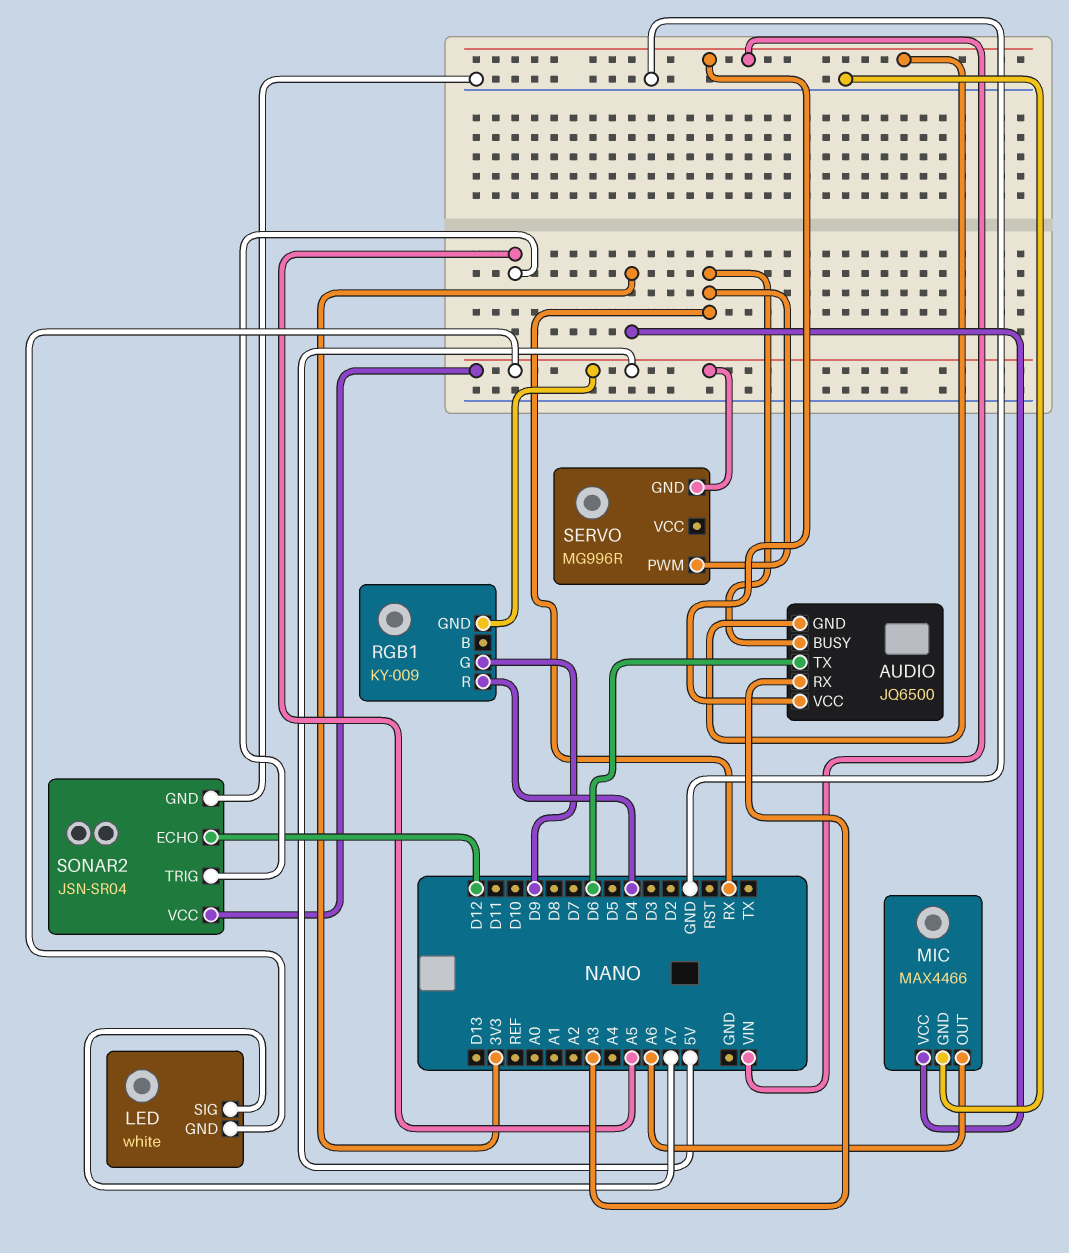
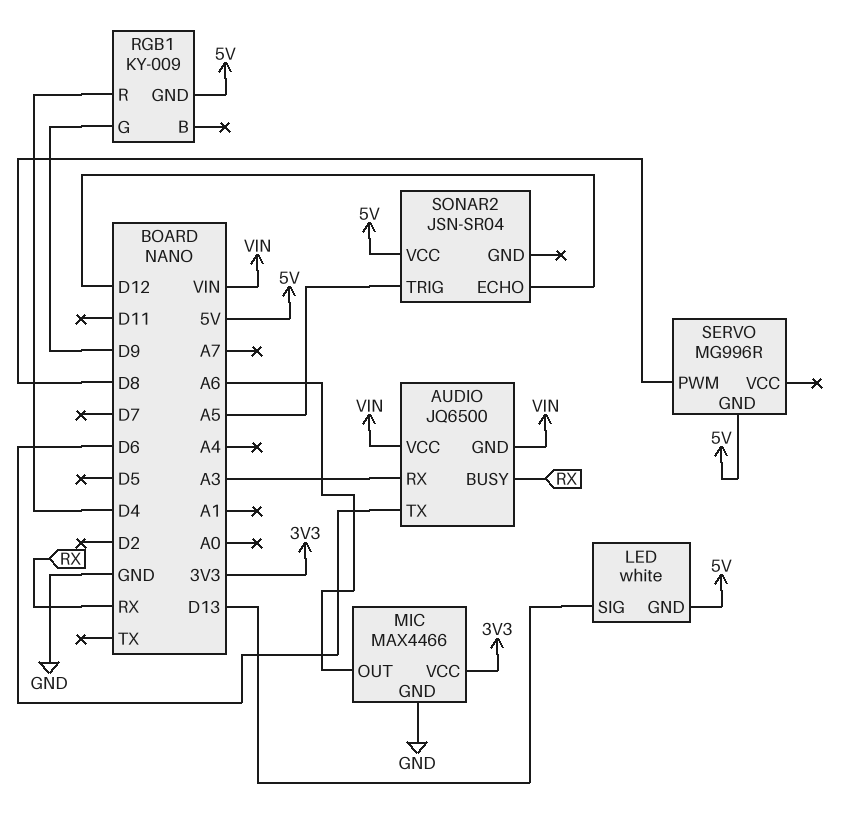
LED pin SIG: A7 -> D13
SERVO pin PWM: RX -> D8
SONAR2 pin GND: GND -> none

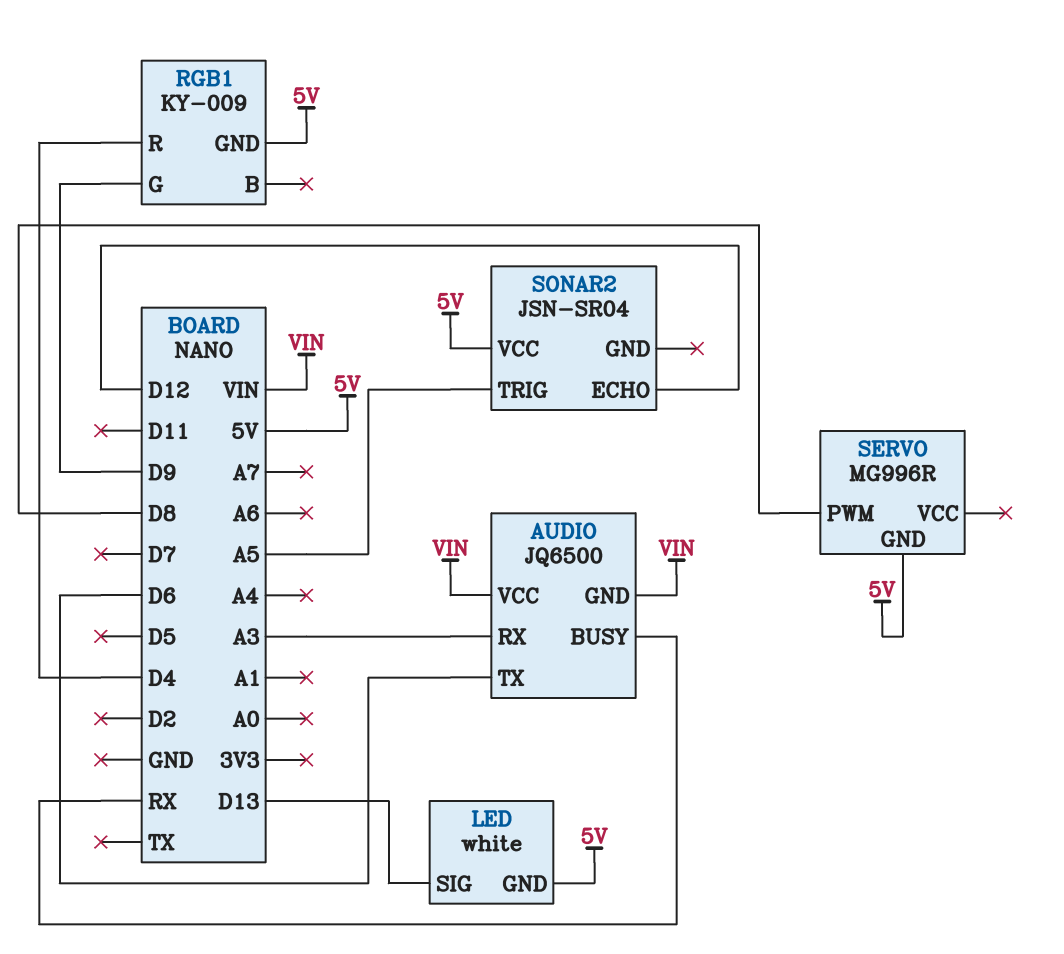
MIC: MAX4466 -> none
MIC pin GND: GND -> none
MIC pin OUT: A6 -> none
MIC pin VCC: 3V3 -> none

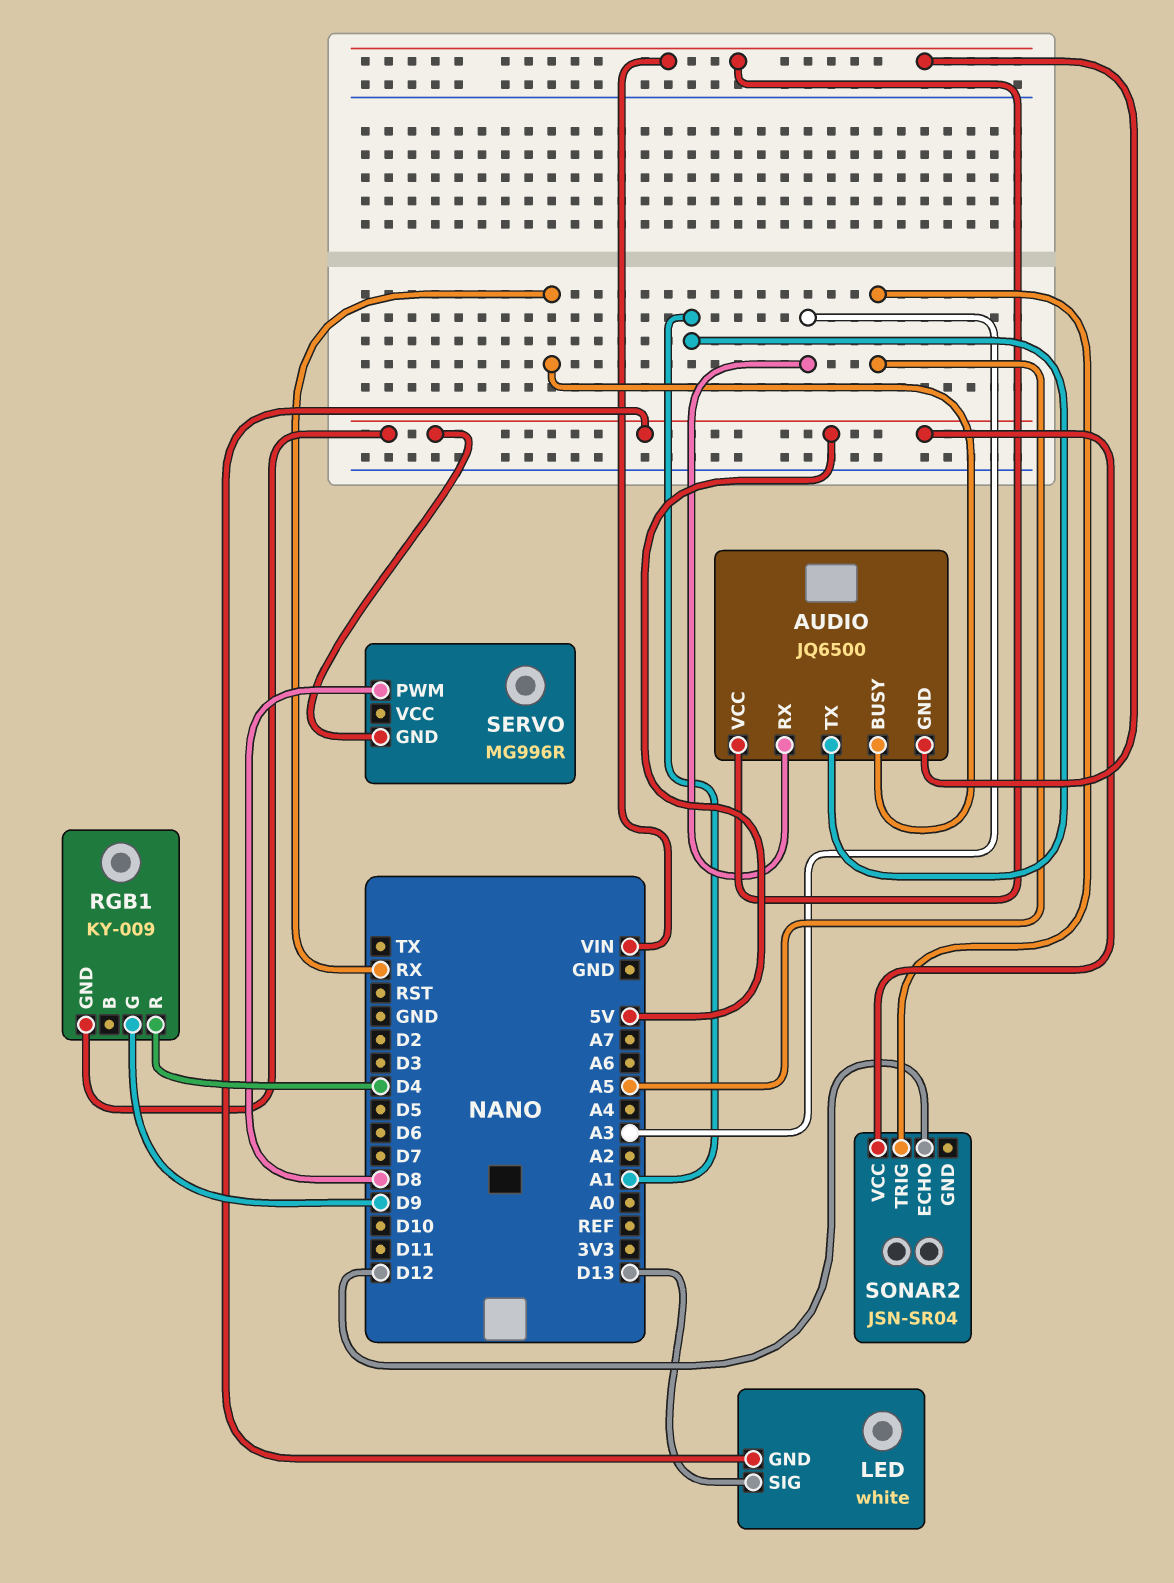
AUDIO pin TX: D6 -> A1

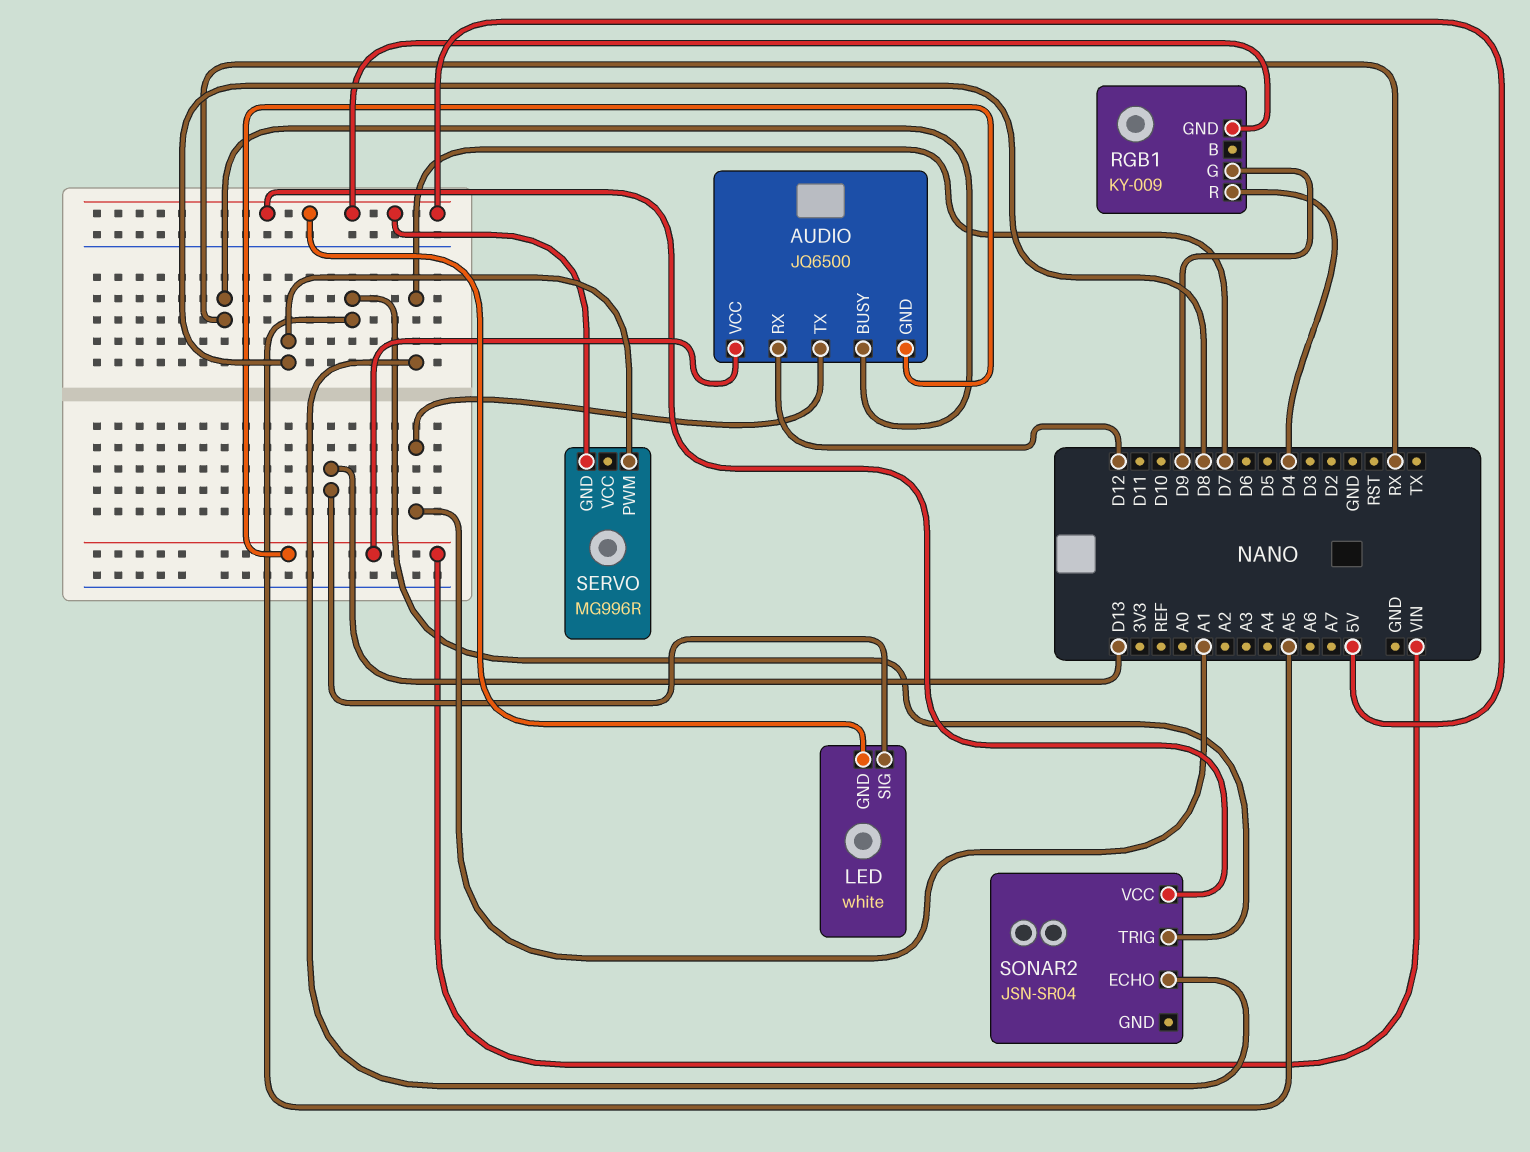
AUDIO pin RX: A3 -> D12
SONAR2 pin ECHO: D12 -> D7

